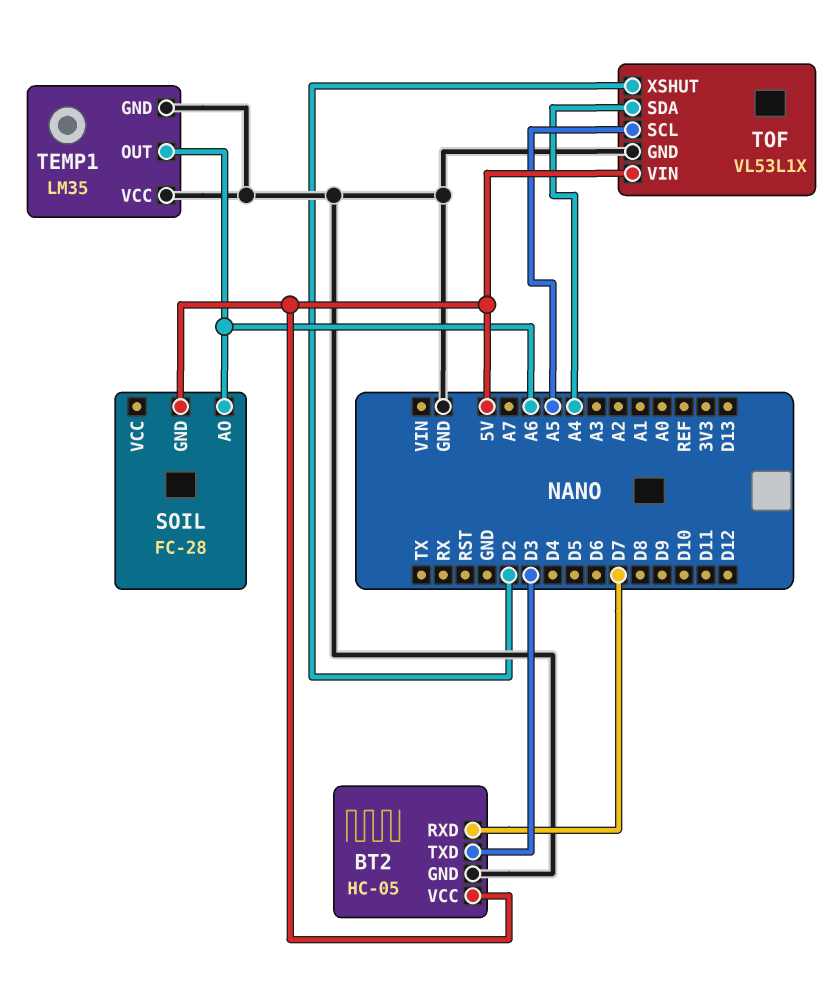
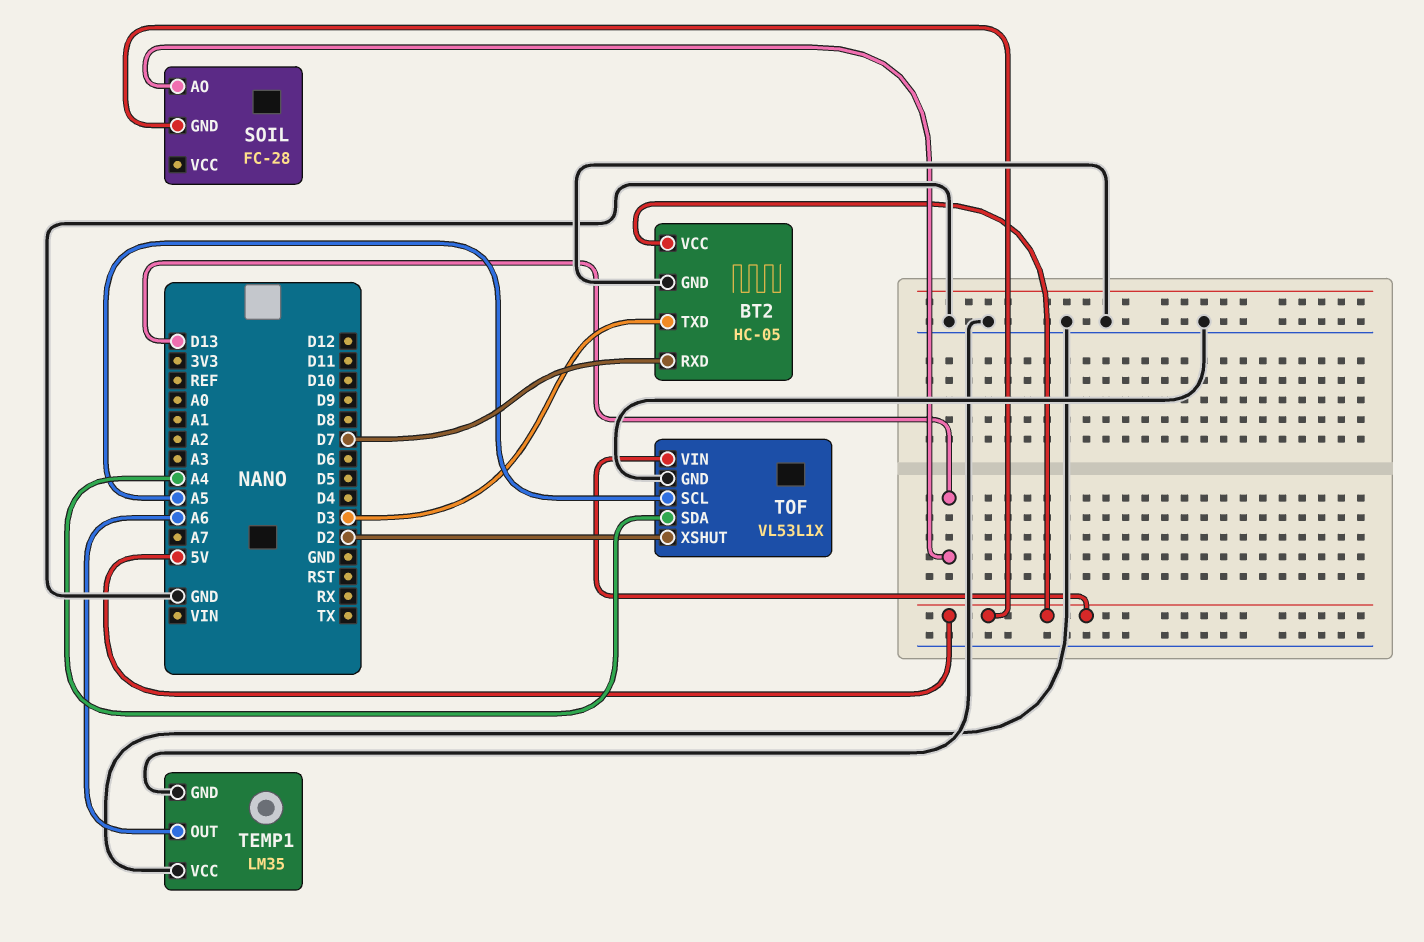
SOIL pin AO: A6 -> D13

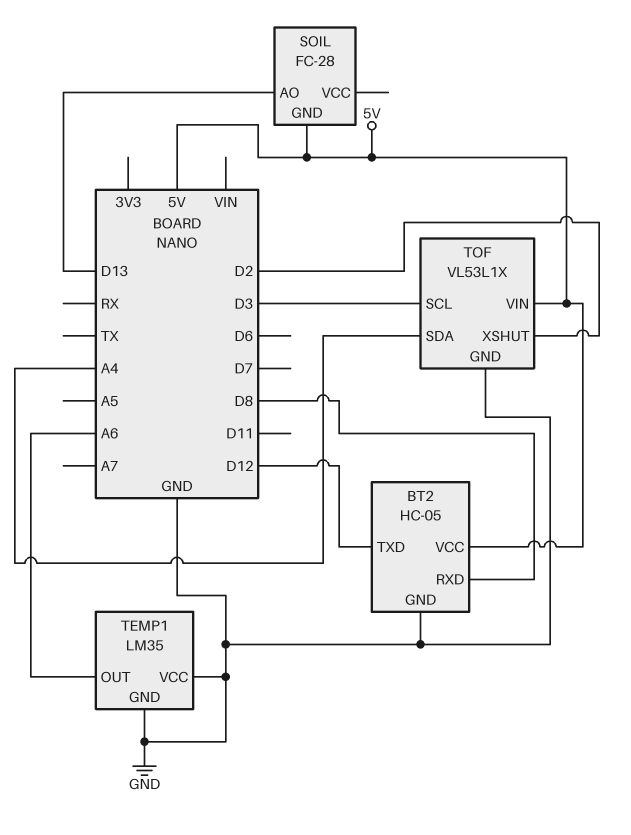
BT2 pin RXD: D7 -> D8
BT2 pin TXD: D3 -> D12
TOF pin SCL: A5 -> D3

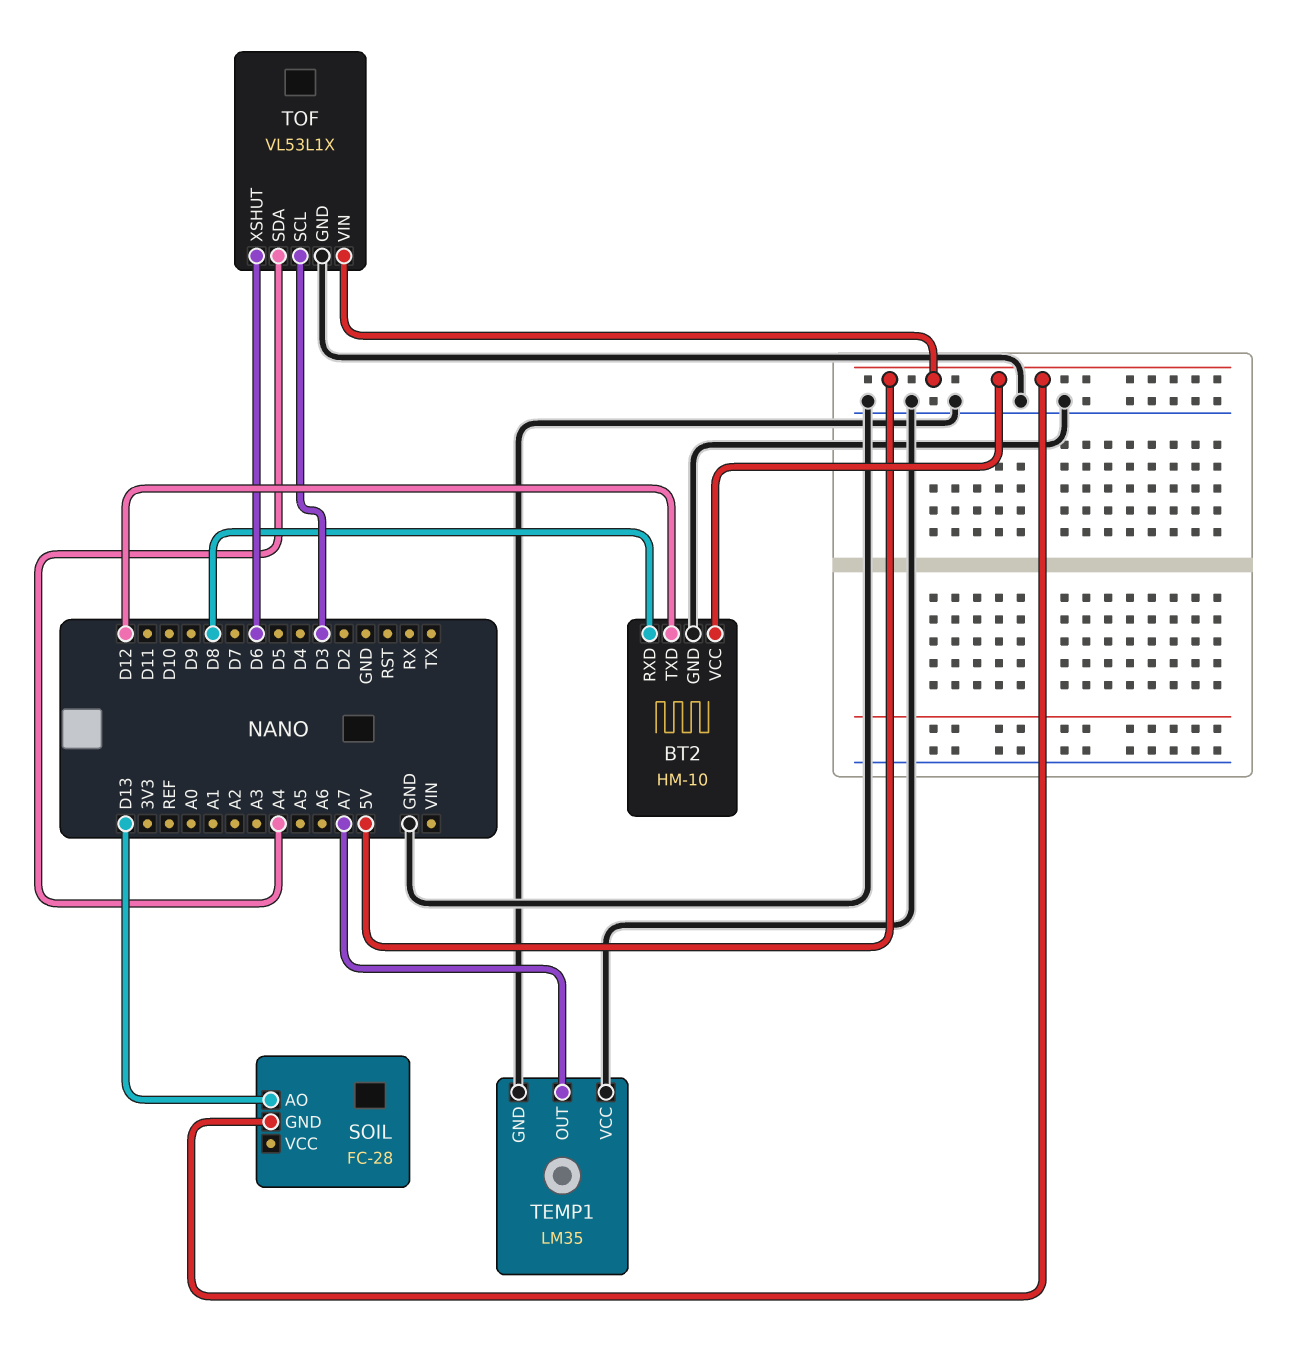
BT2: HC-05 -> HM-10
TEMP1 pin OUT: A6 -> A7
TOF pin XSHUT: D2 -> D6

